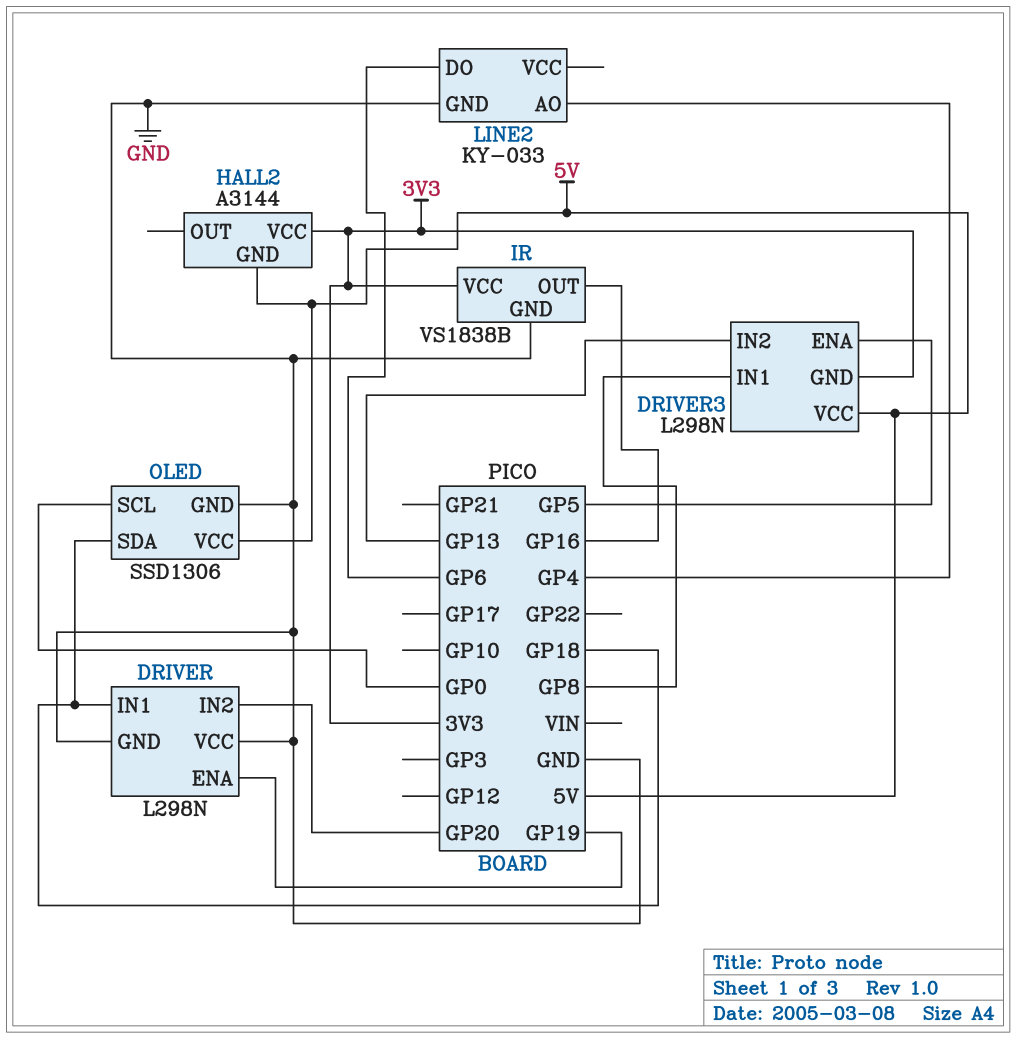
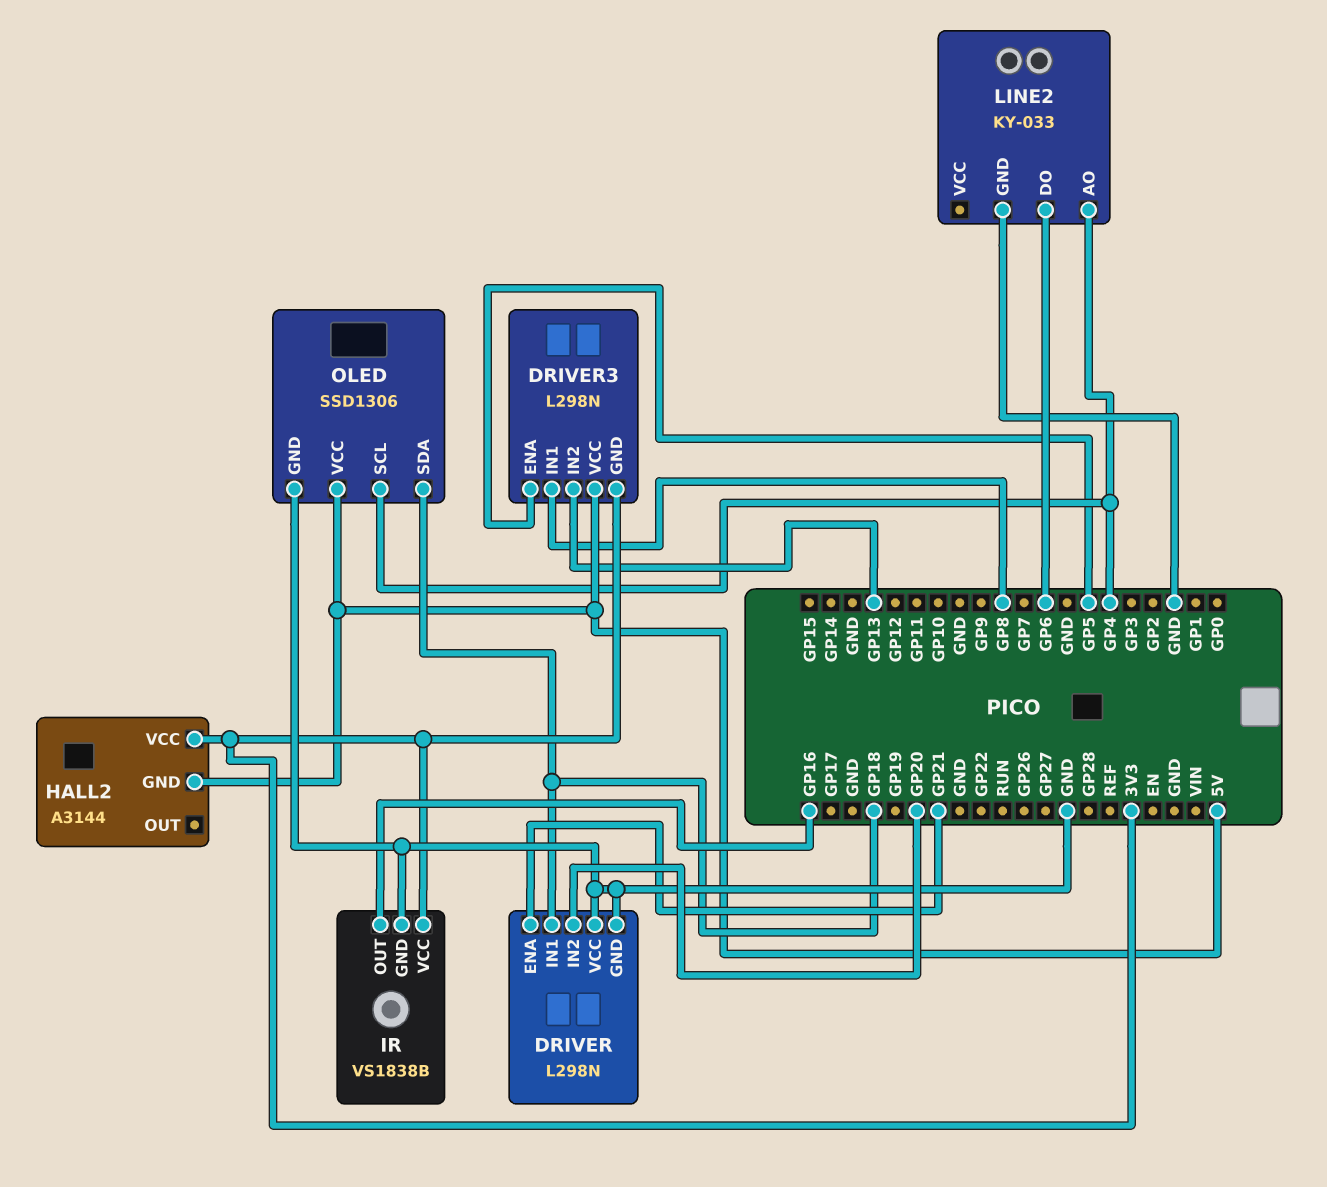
DRIVER pin ENA: GP19 -> GP21
OLED pin SCL: GP0 -> GP4

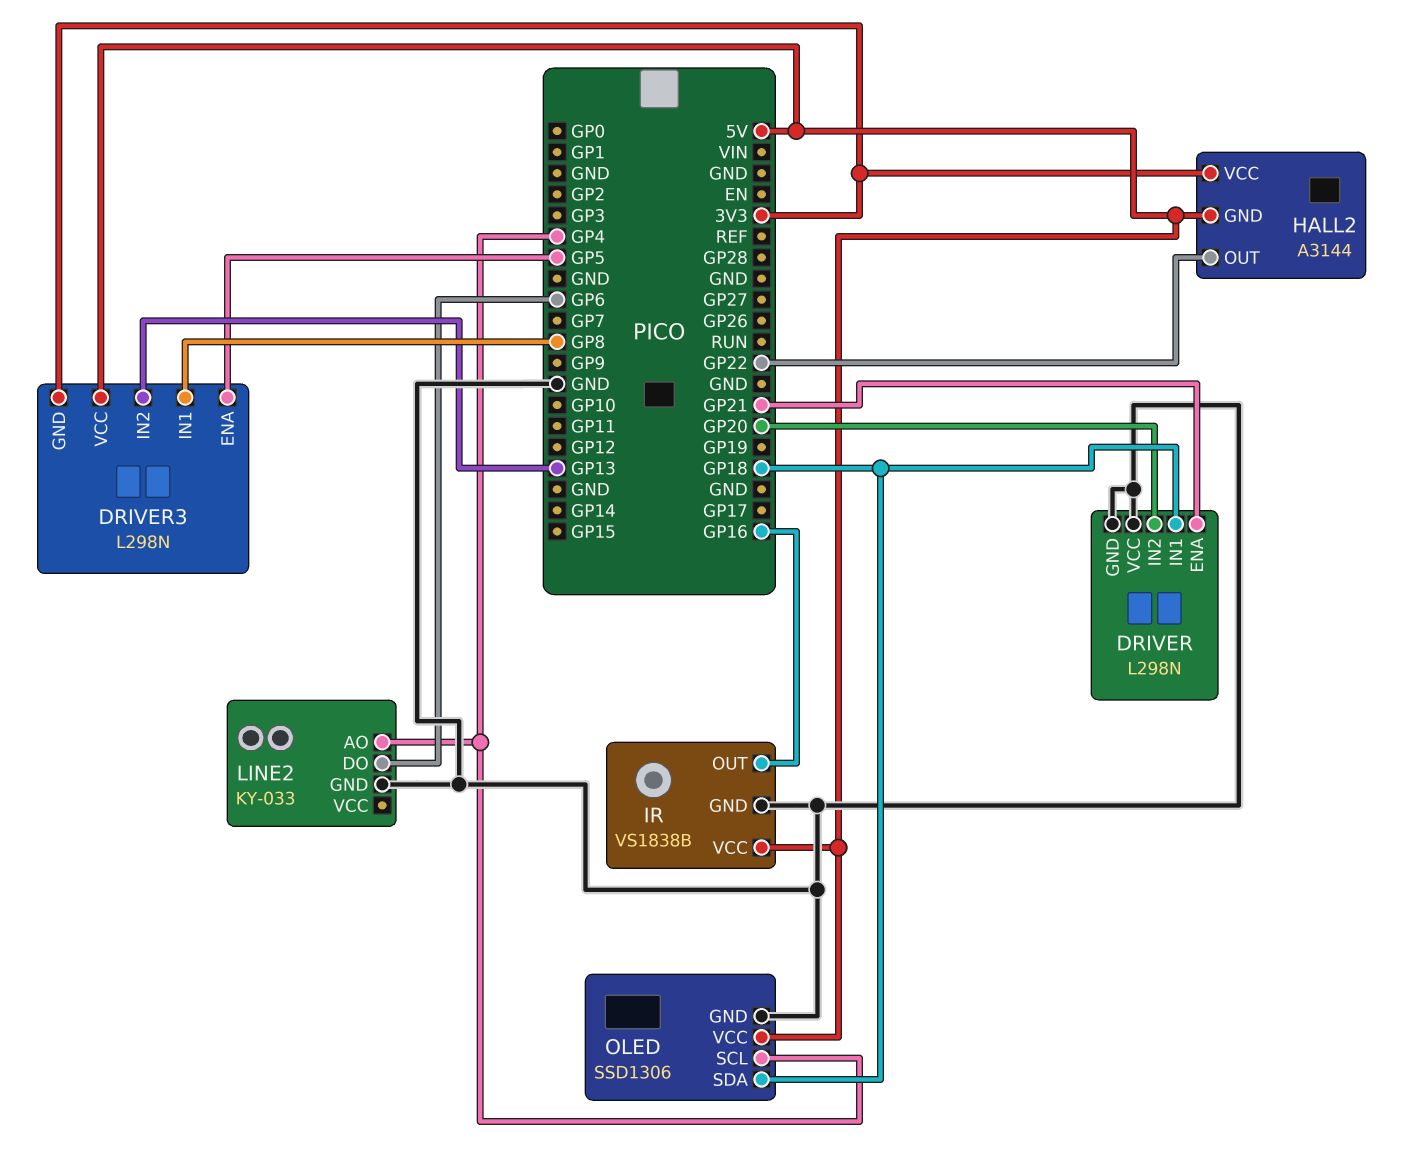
HALL2 pin OUT: none -> GP22
IR pin VCC: 3V3 -> 5V

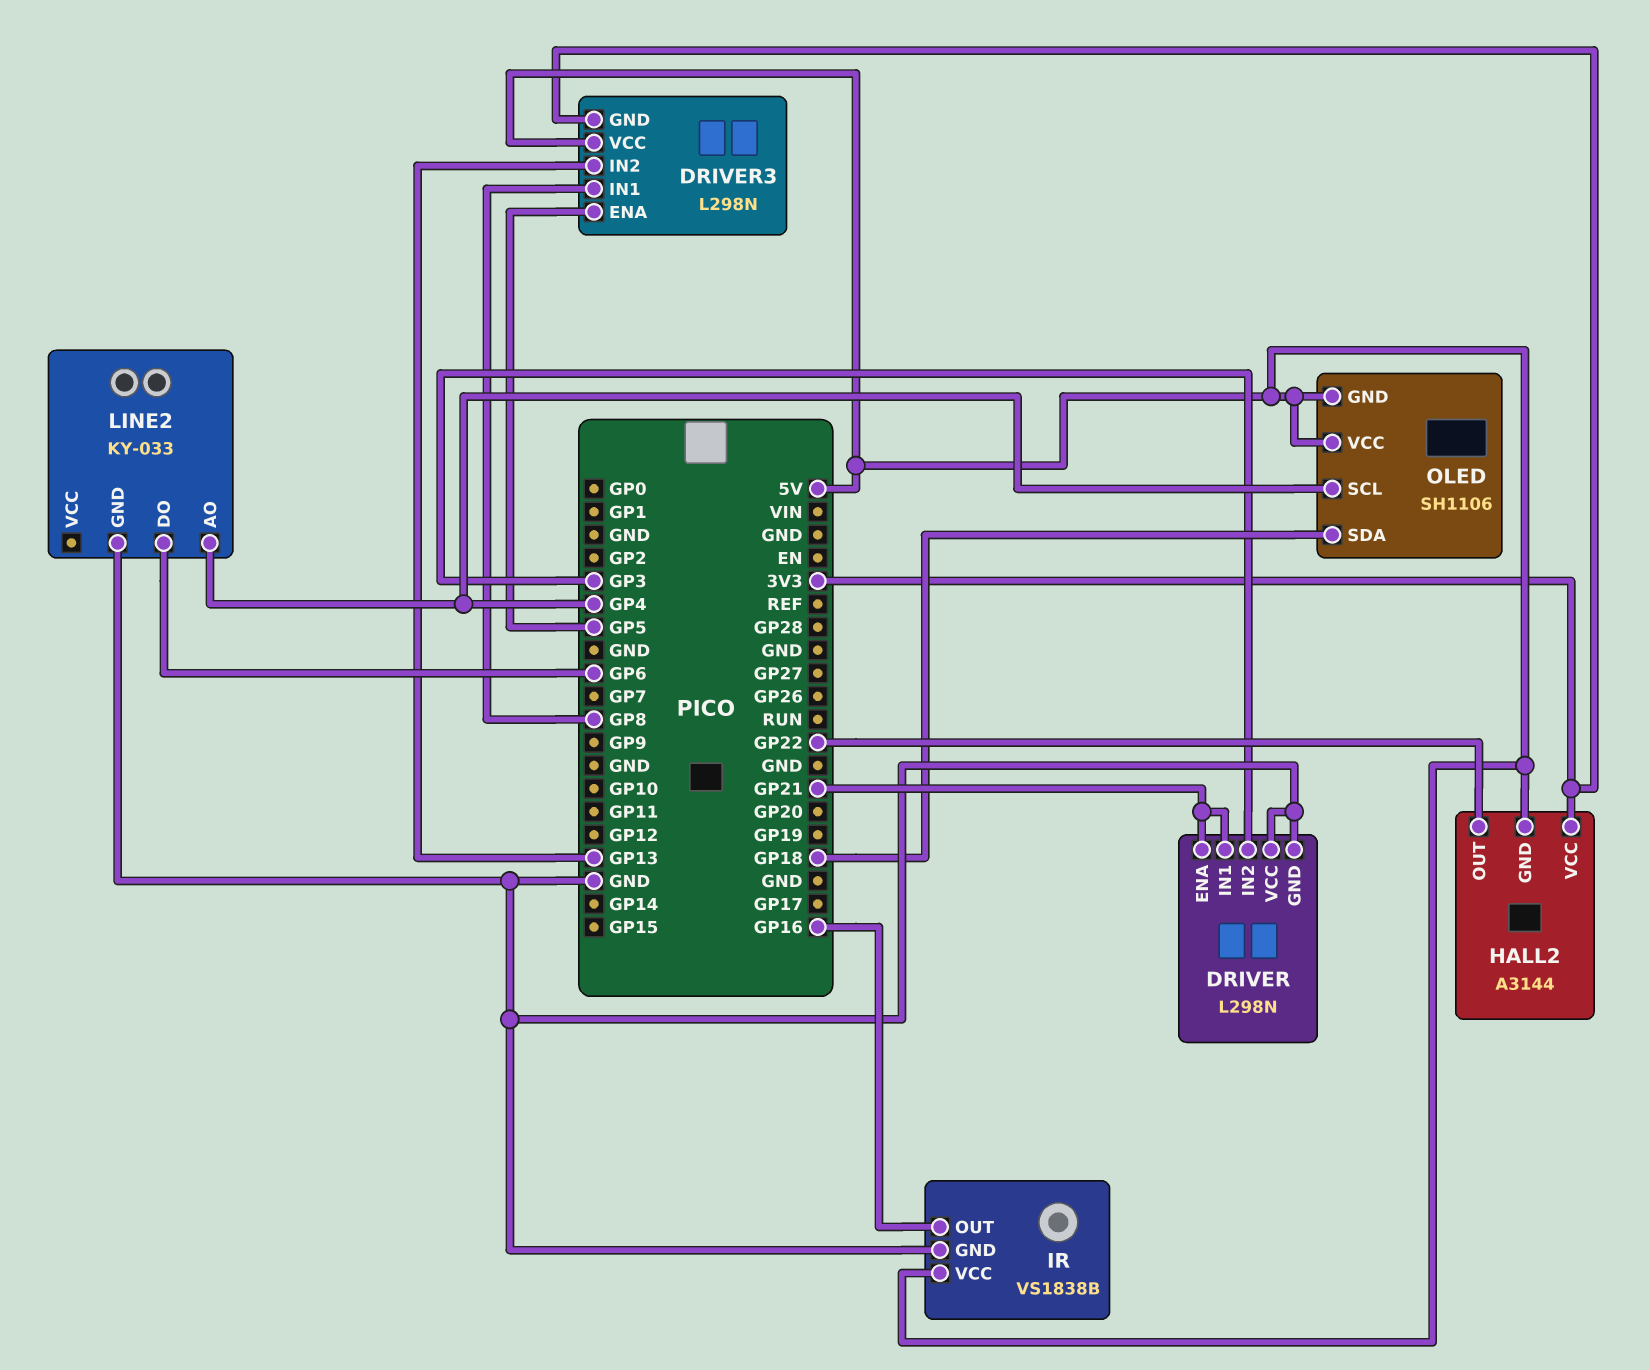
DRIVER pin IN1: GP18 -> GP21
DRIVER pin IN2: GP20 -> GP3
OLED: SSD1306 -> SH1106
OLED pin GND: GND -> 5V

